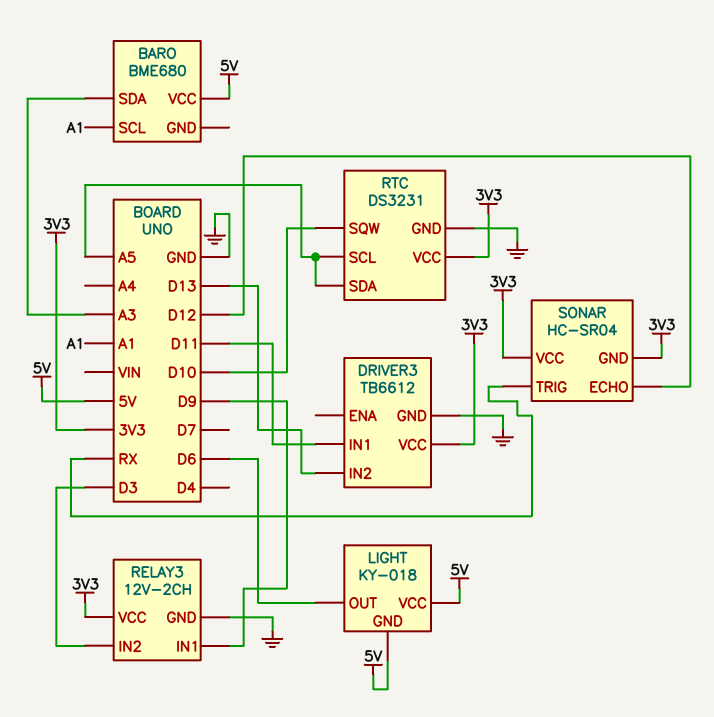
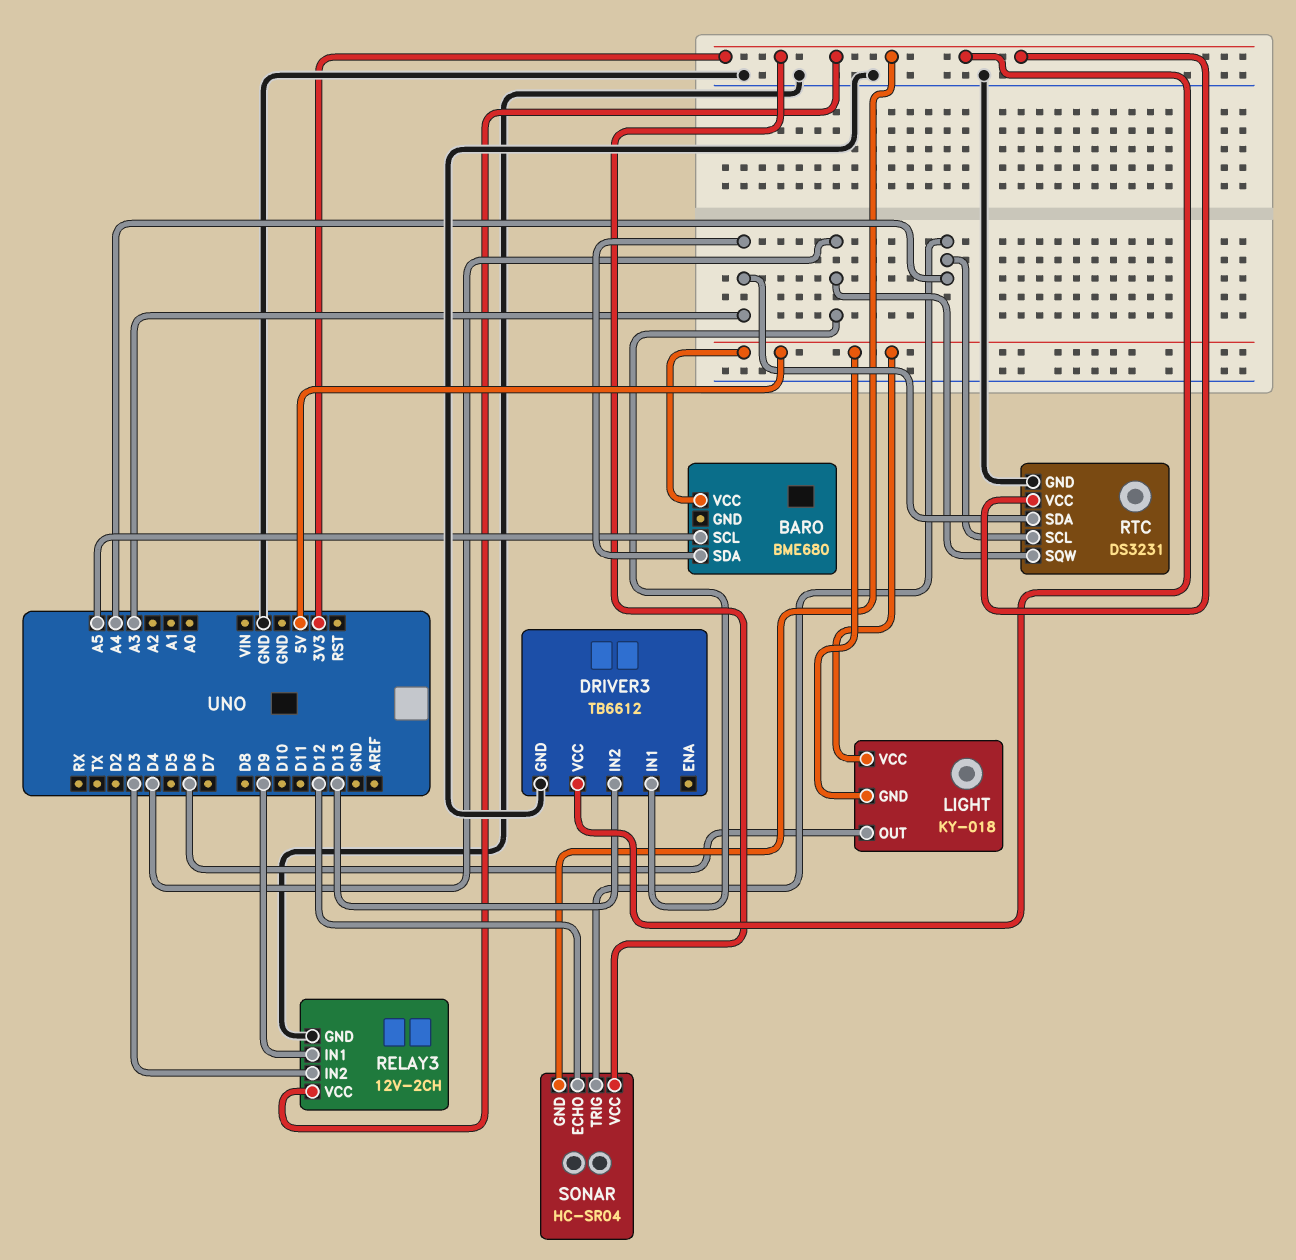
BARO pin SCL: A1 -> A5
DRIVER3 pin IN1: D11 -> D4
RTC pin SCL: A5 -> A4
RTC pin SDA: A5 -> A3
RTC pin SQW: D10 -> D4
SONAR pin TRIG: RX -> A4

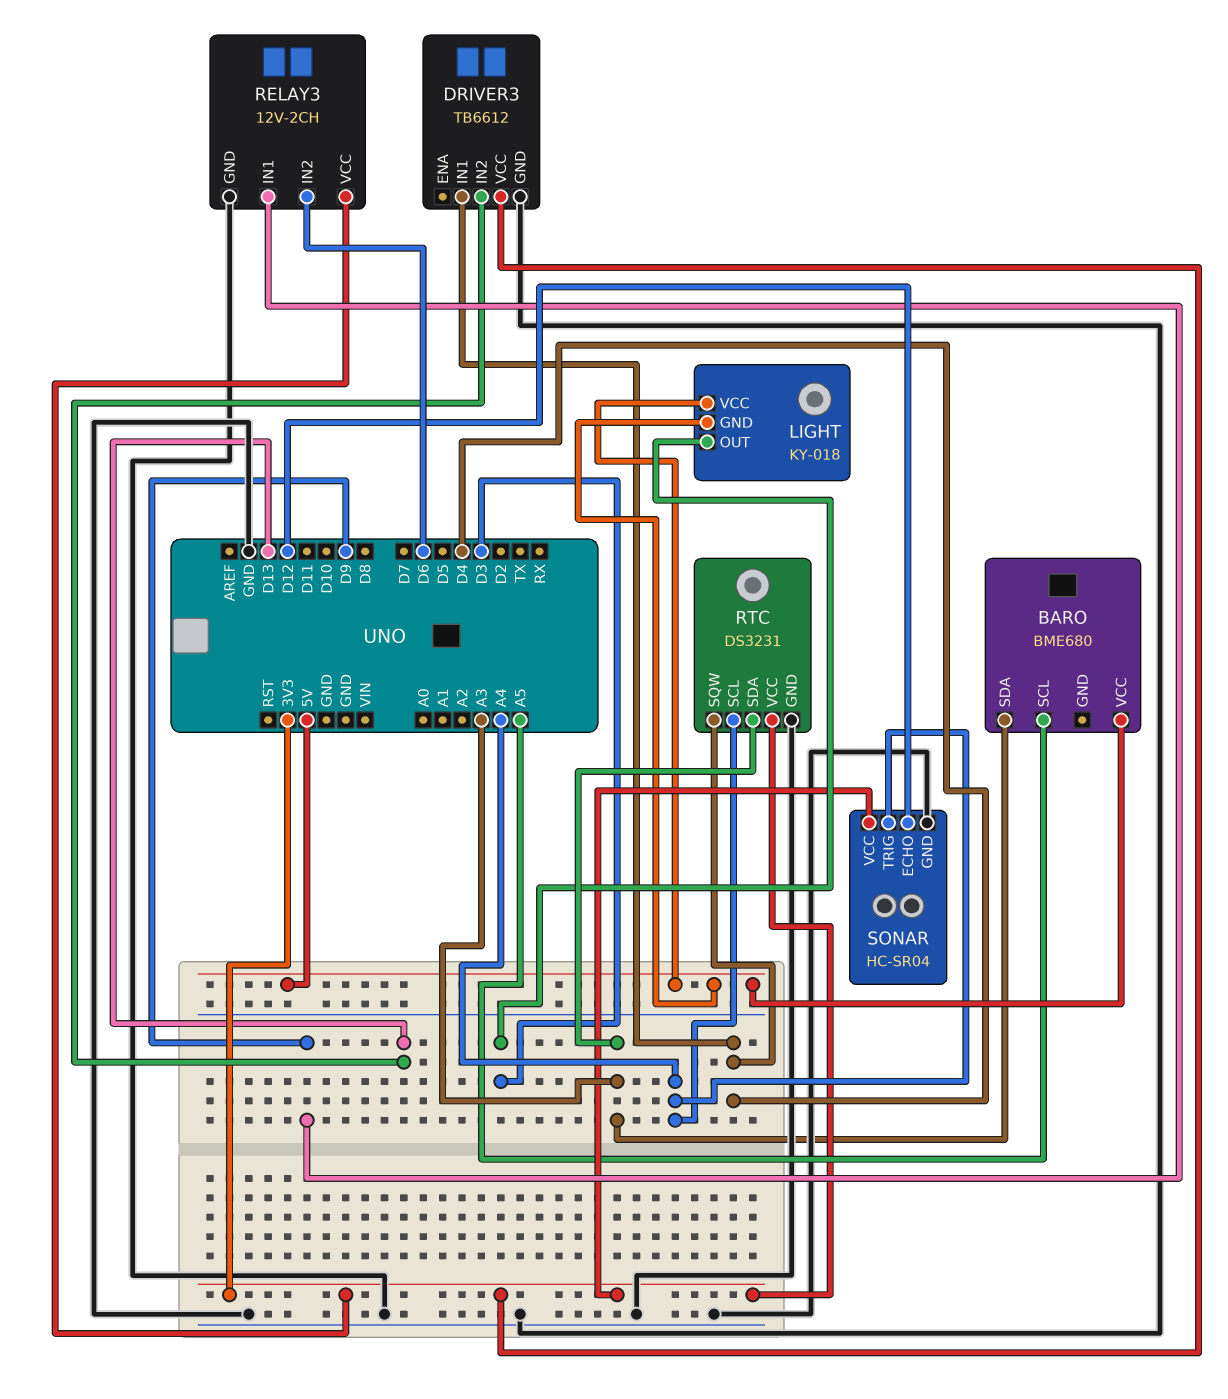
LIGHT pin OUT: D6 -> D3
RELAY3 pin IN2: D3 -> D6
SONAR pin GND: 3V3 -> GND

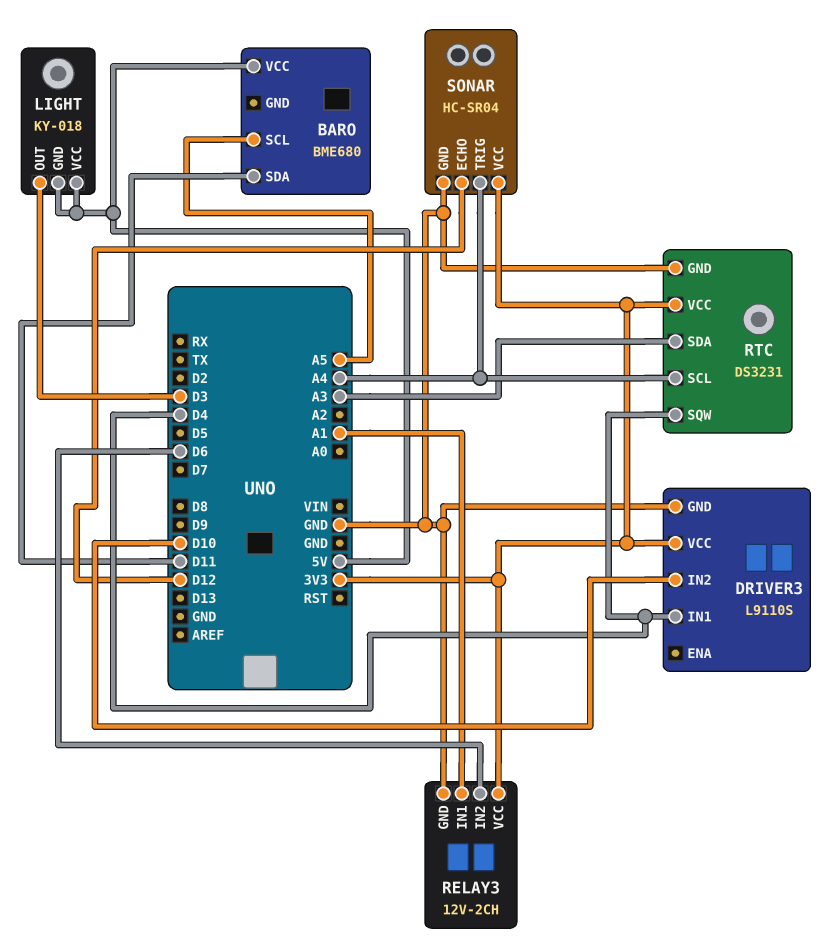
BARO pin SDA: A3 -> D11
DRIVER3: TB6612 -> L9110S
DRIVER3 pin IN2: D13 -> D10
RELAY3 pin IN1: D9 -> A1

